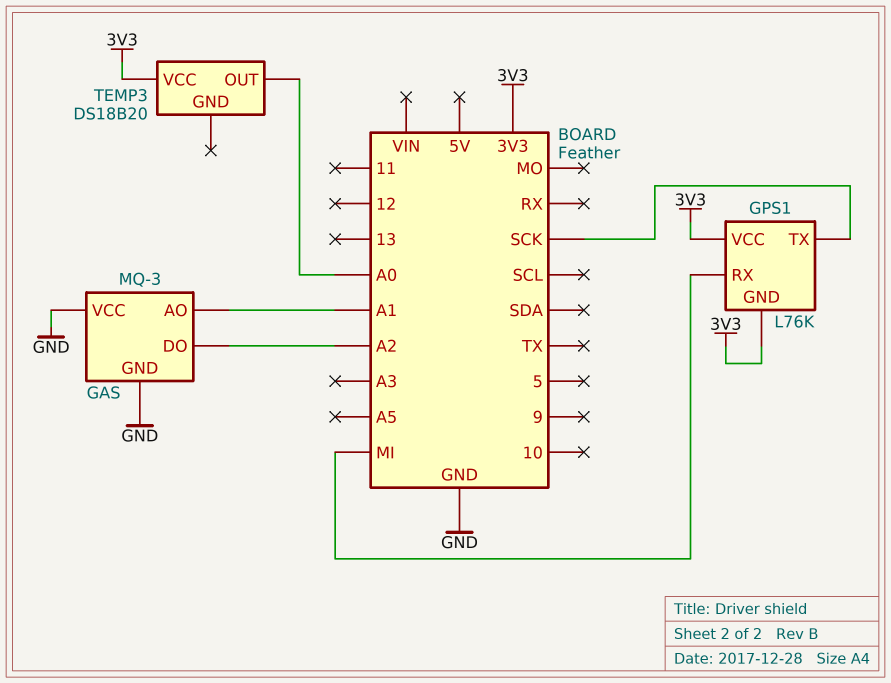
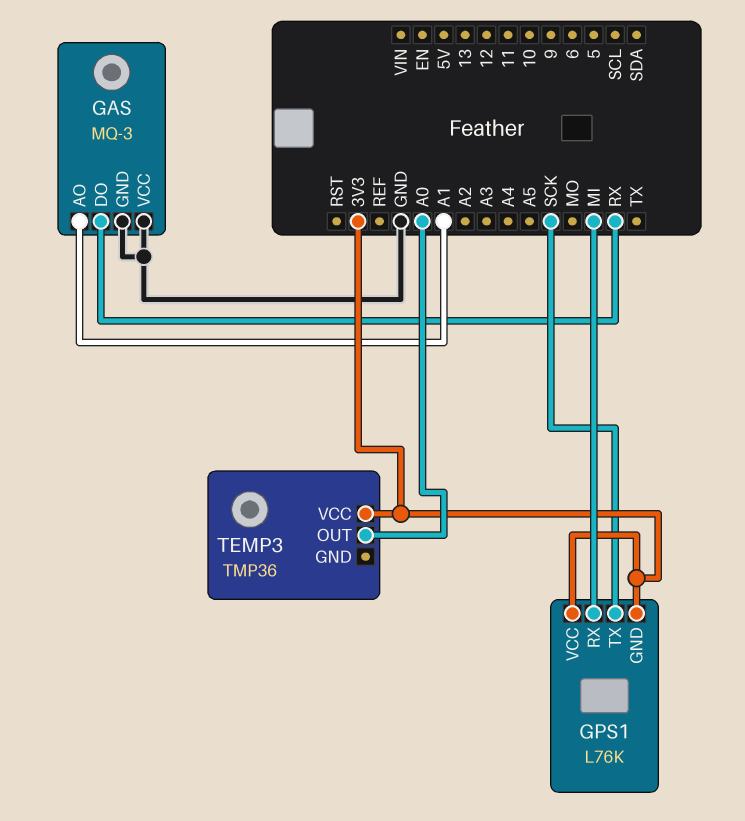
GAS pin DO: A2 -> RX
TEMP3: DS18B20 -> TMP36

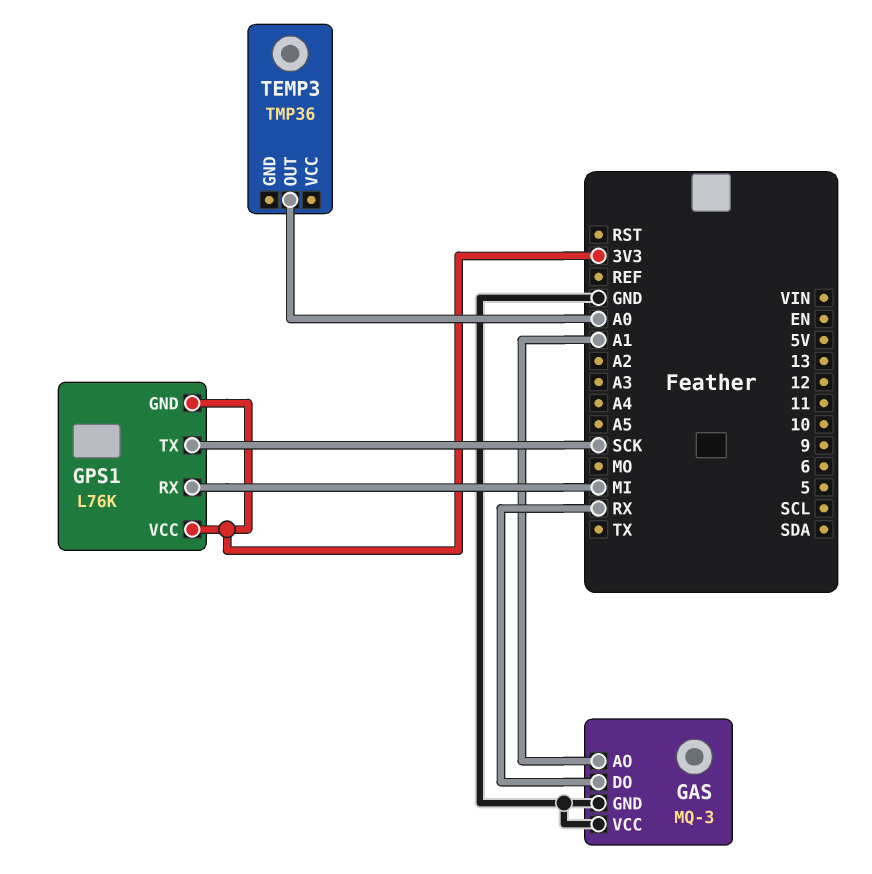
TEMP3 pin VCC: 3V3 -> none

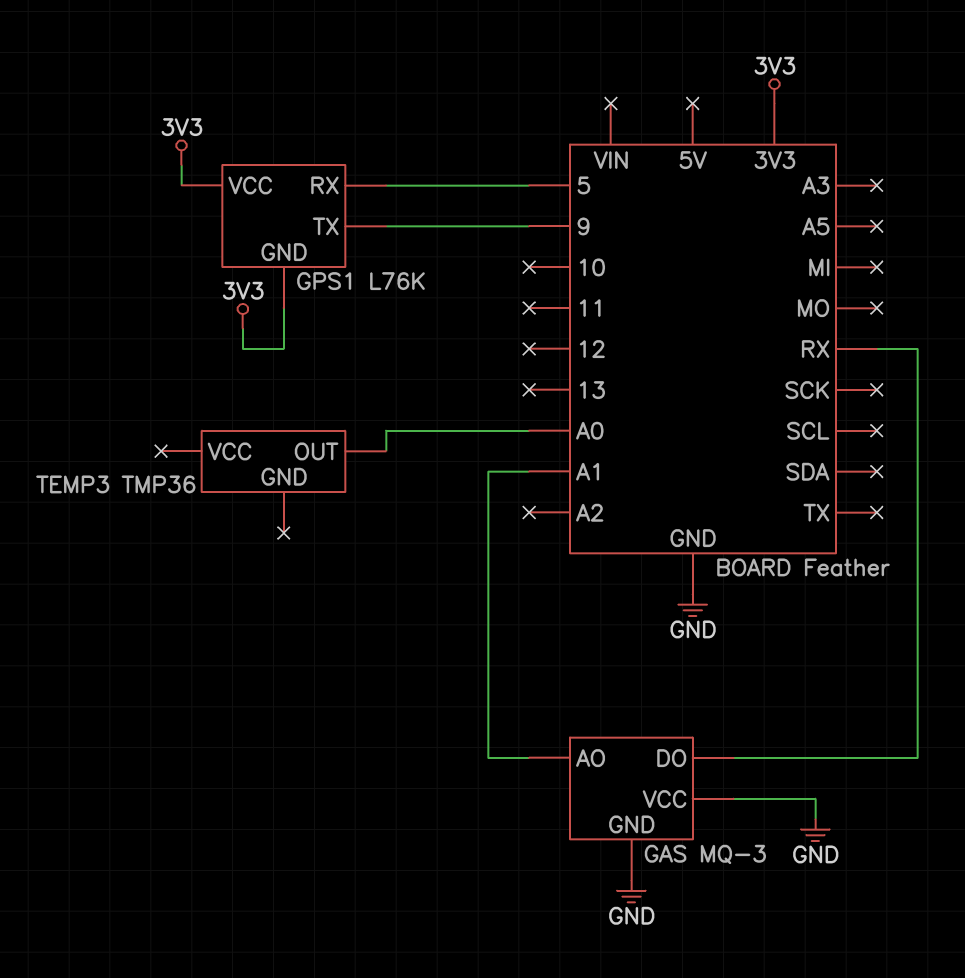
GPS1 pin RX: MI -> 5
GPS1 pin TX: SCK -> 9

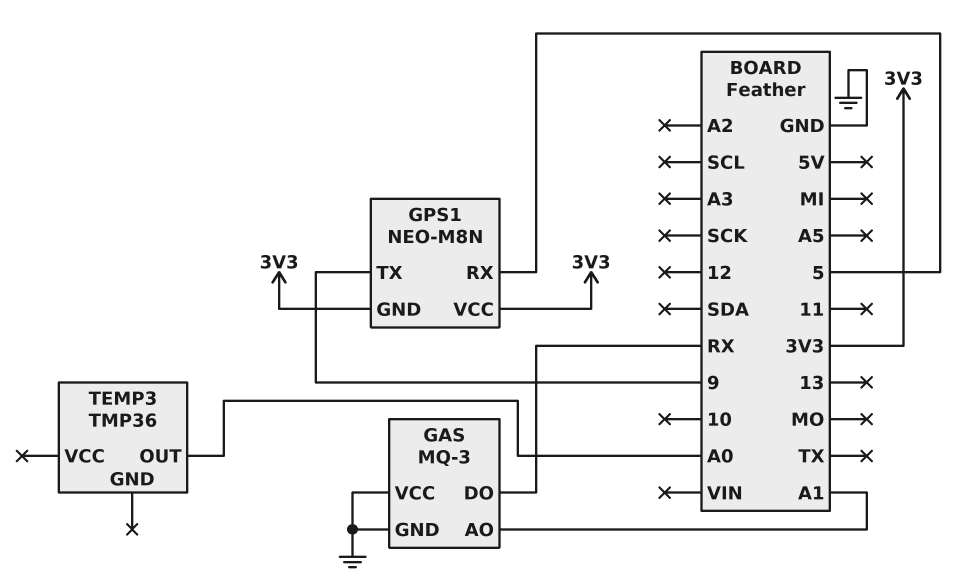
GPS1: L76K -> NEO-M8N

